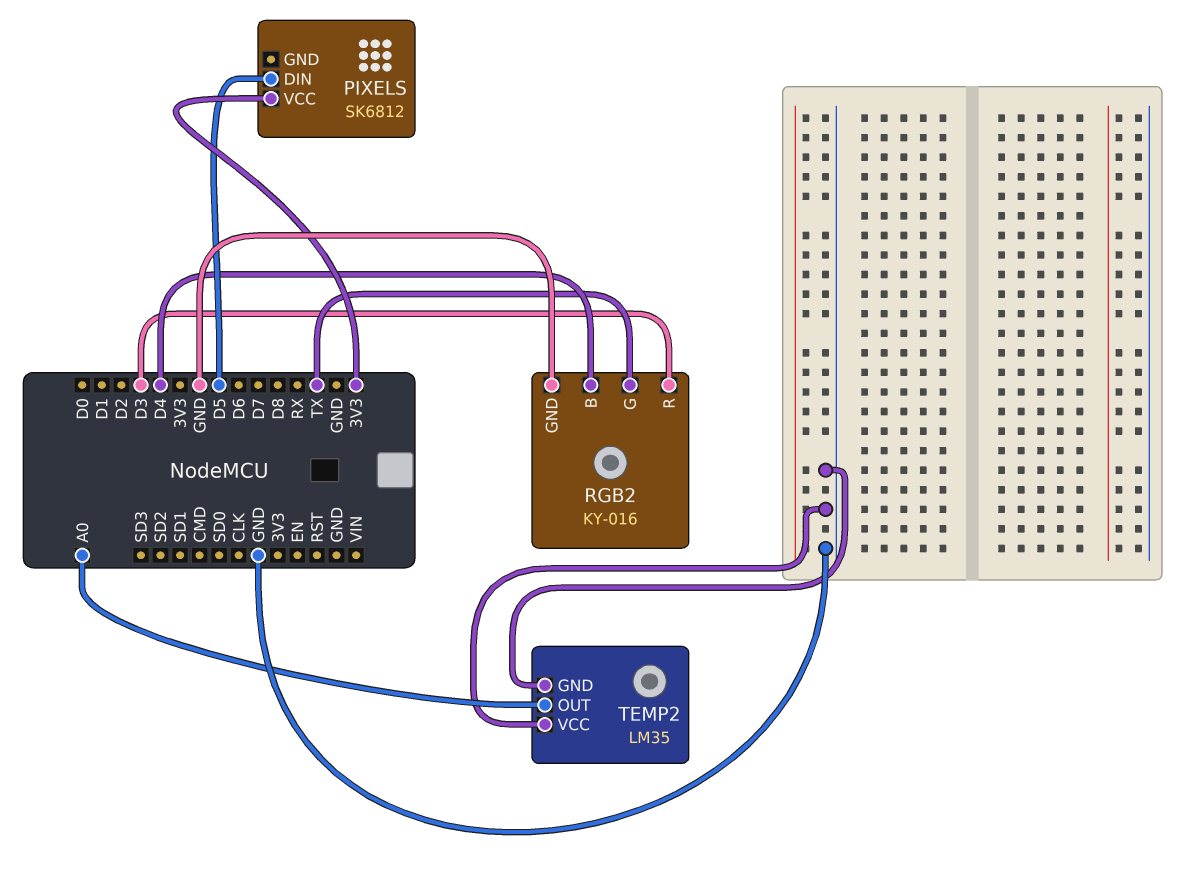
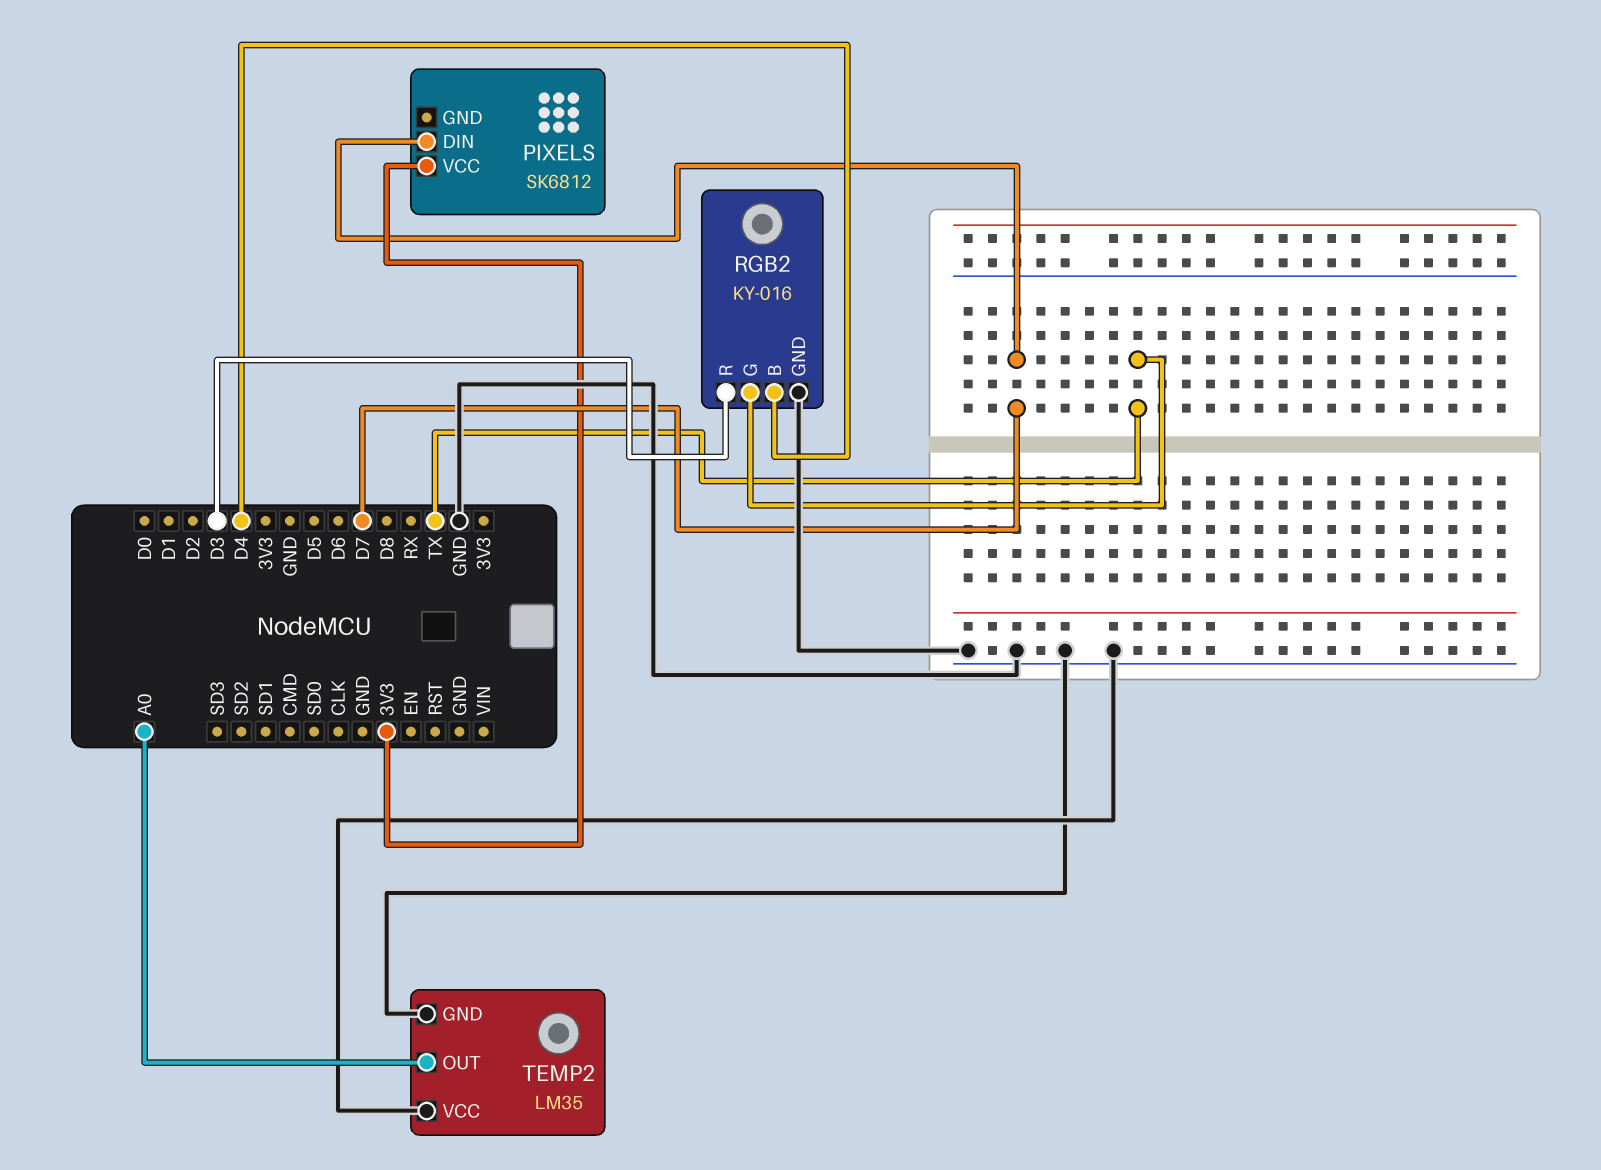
PIXELS pin DIN: D5 -> D7

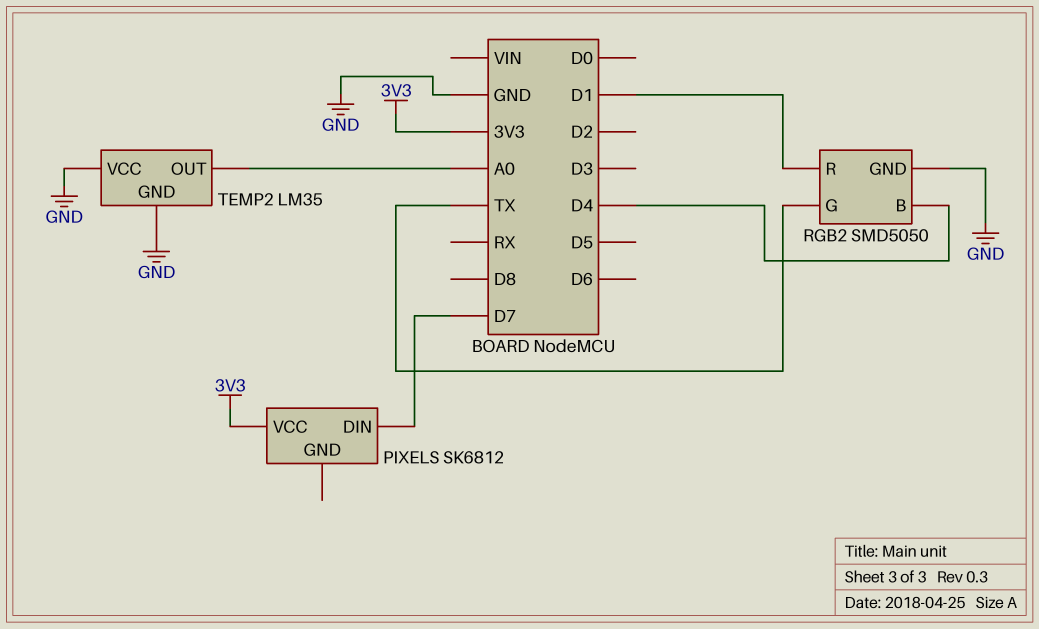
RGB2: KY-016 -> SMD5050
RGB2 pin R: D3 -> D1

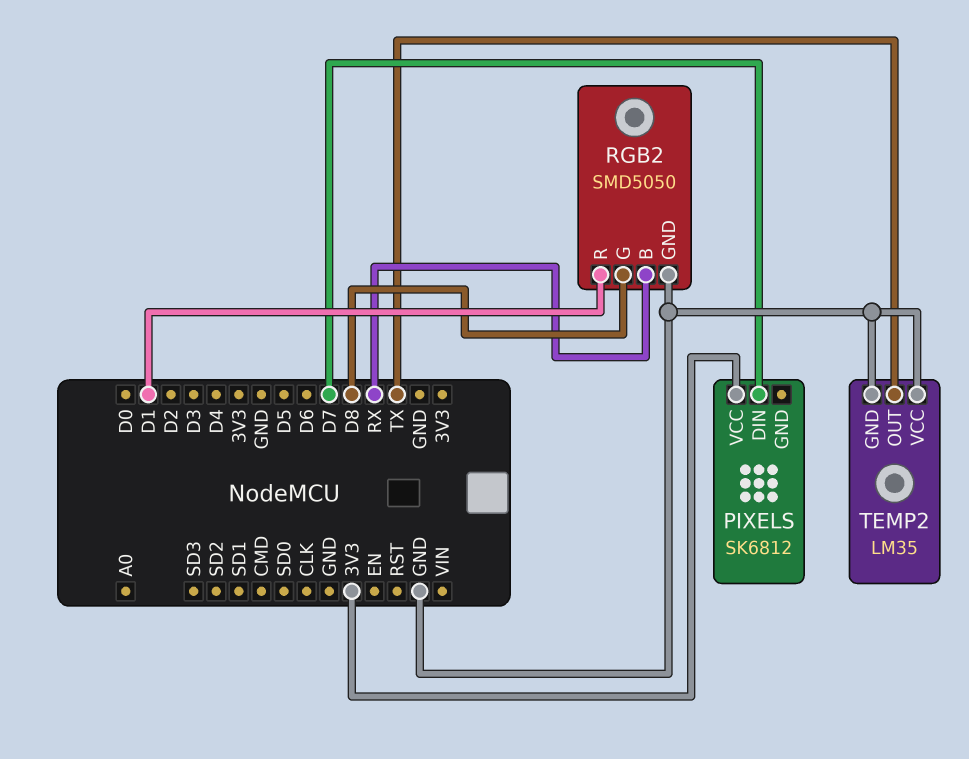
RGB2 pin B: D4 -> RX
RGB2 pin G: TX -> D8
TEMP2 pin OUT: A0 -> TX

